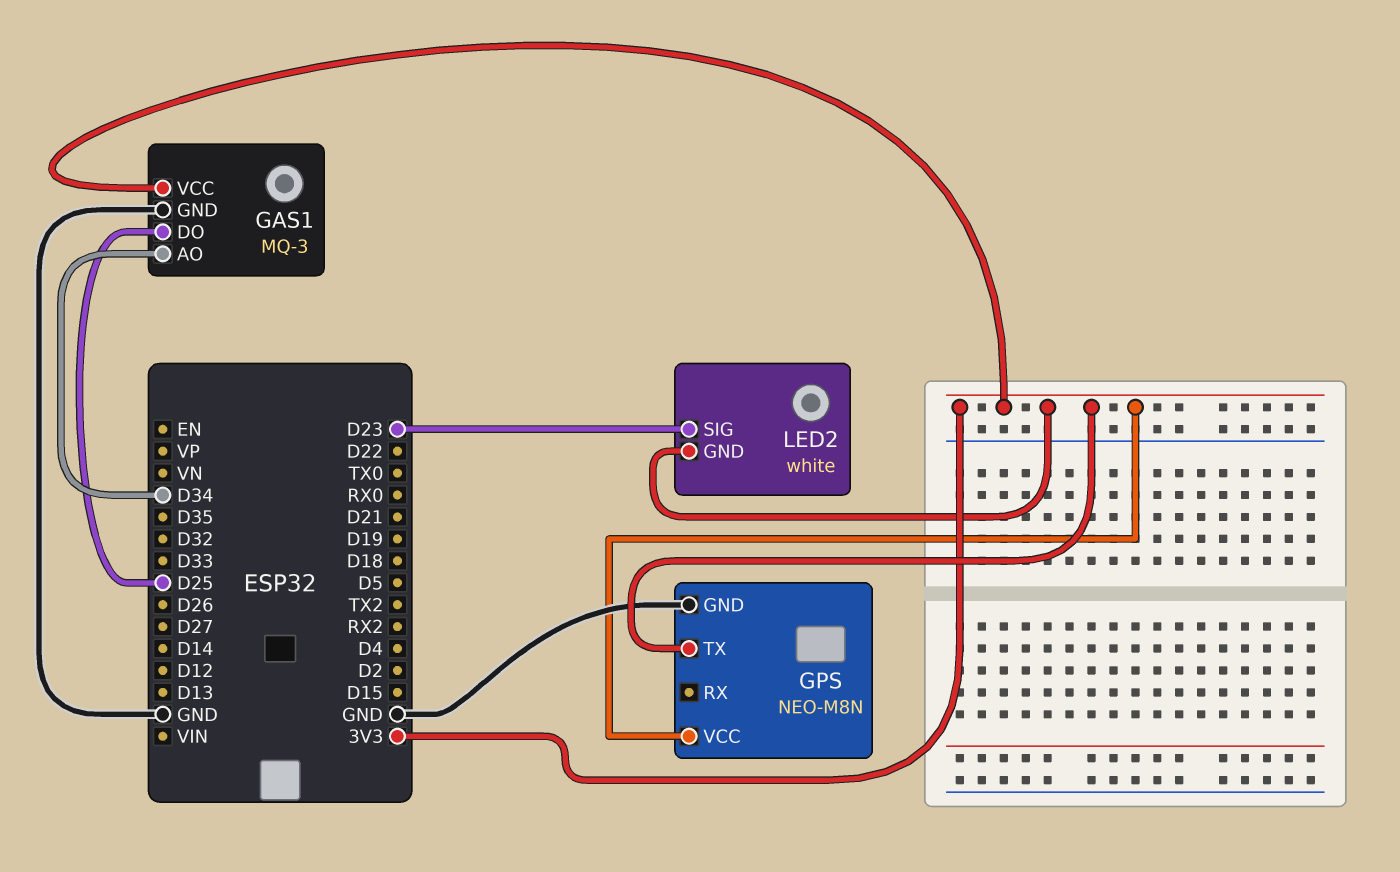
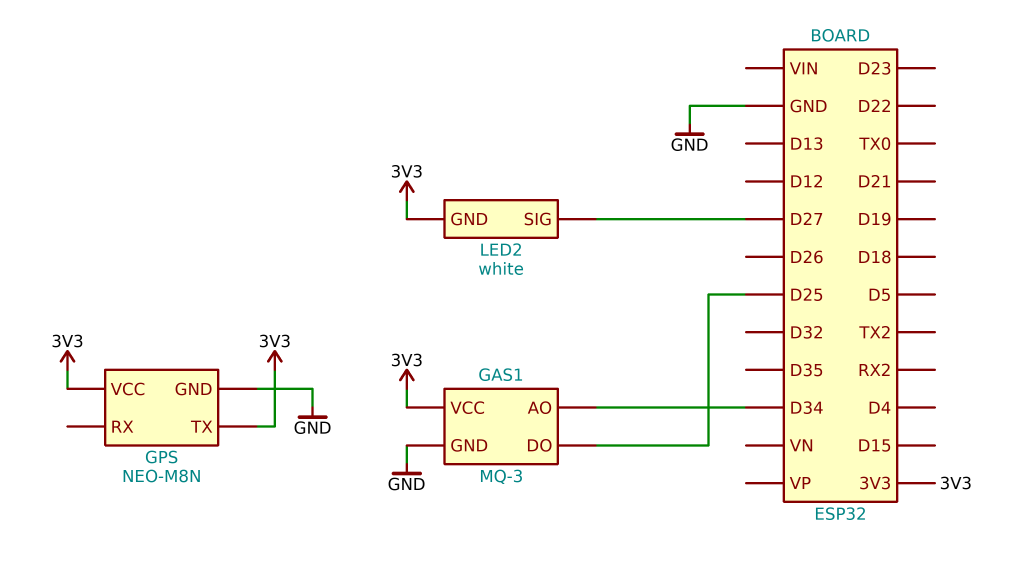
LED2 pin SIG: D23 -> D27

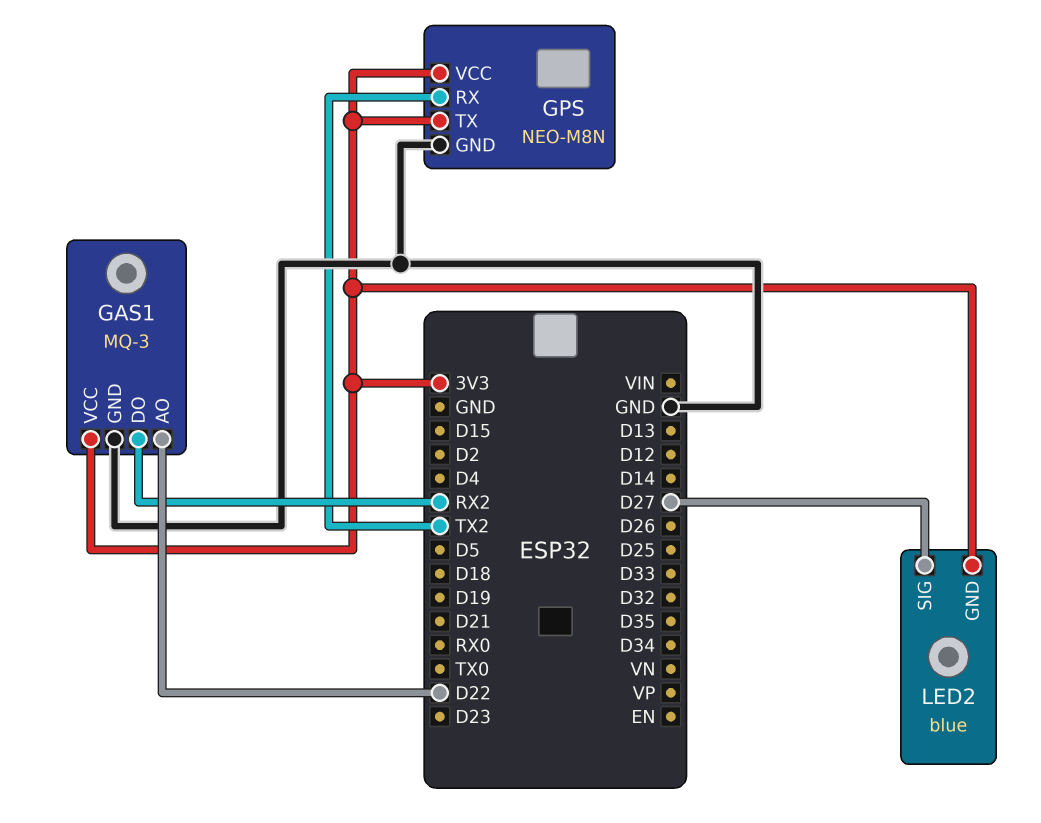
GAS1 pin AO: D34 -> D22
GAS1 pin DO: D25 -> RX2
GPS pin RX: none -> TX2
LED2: white -> blue

